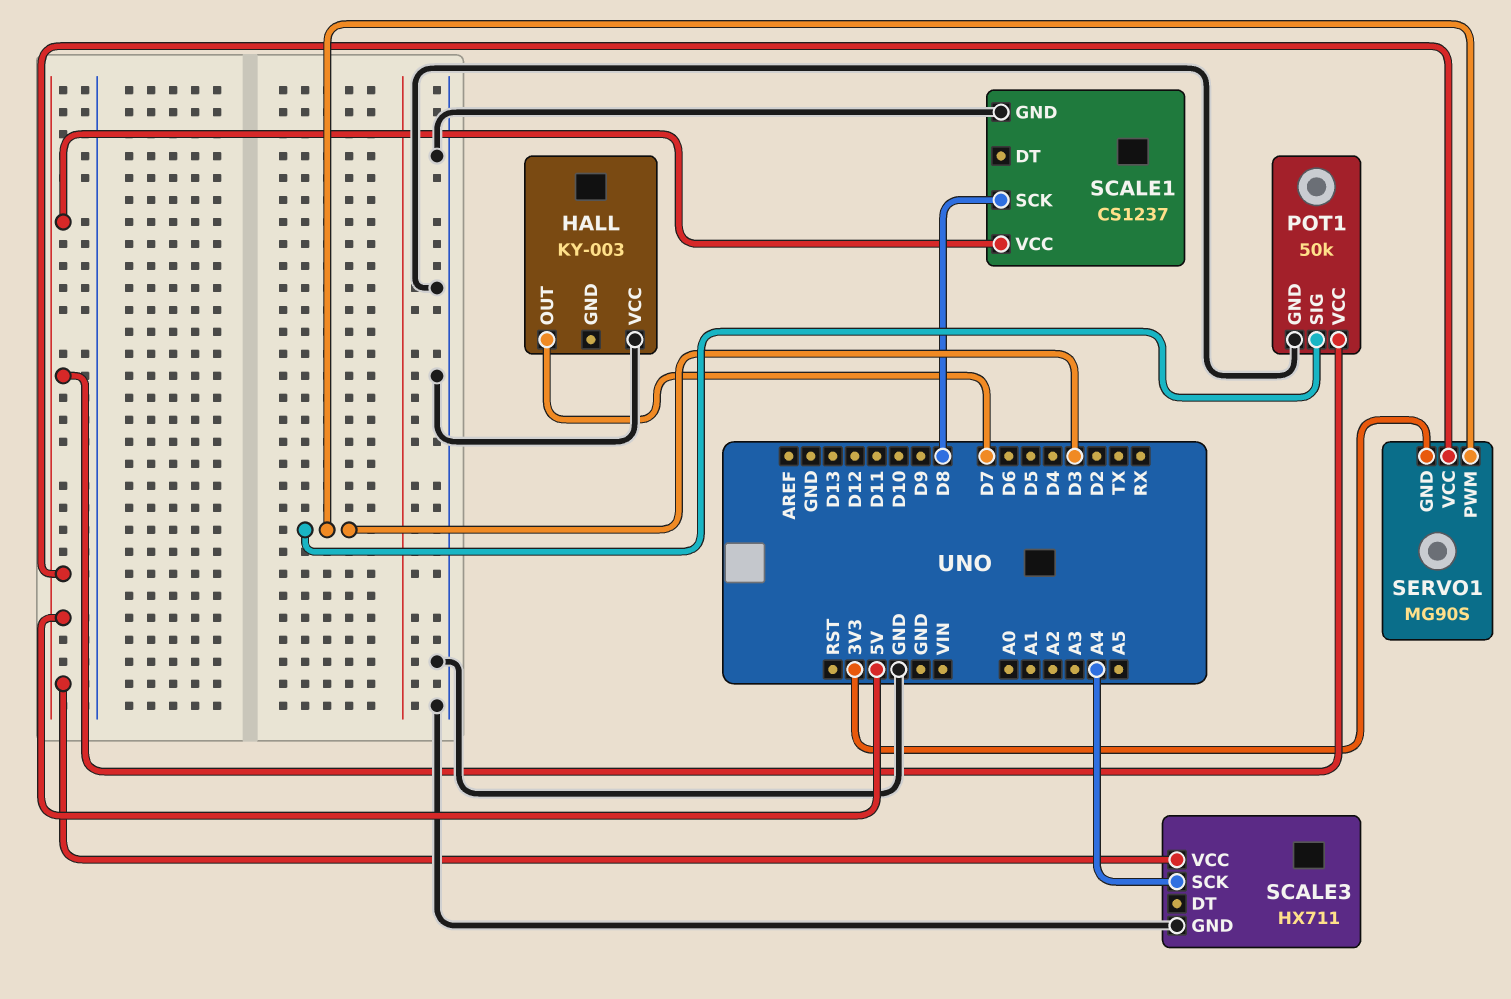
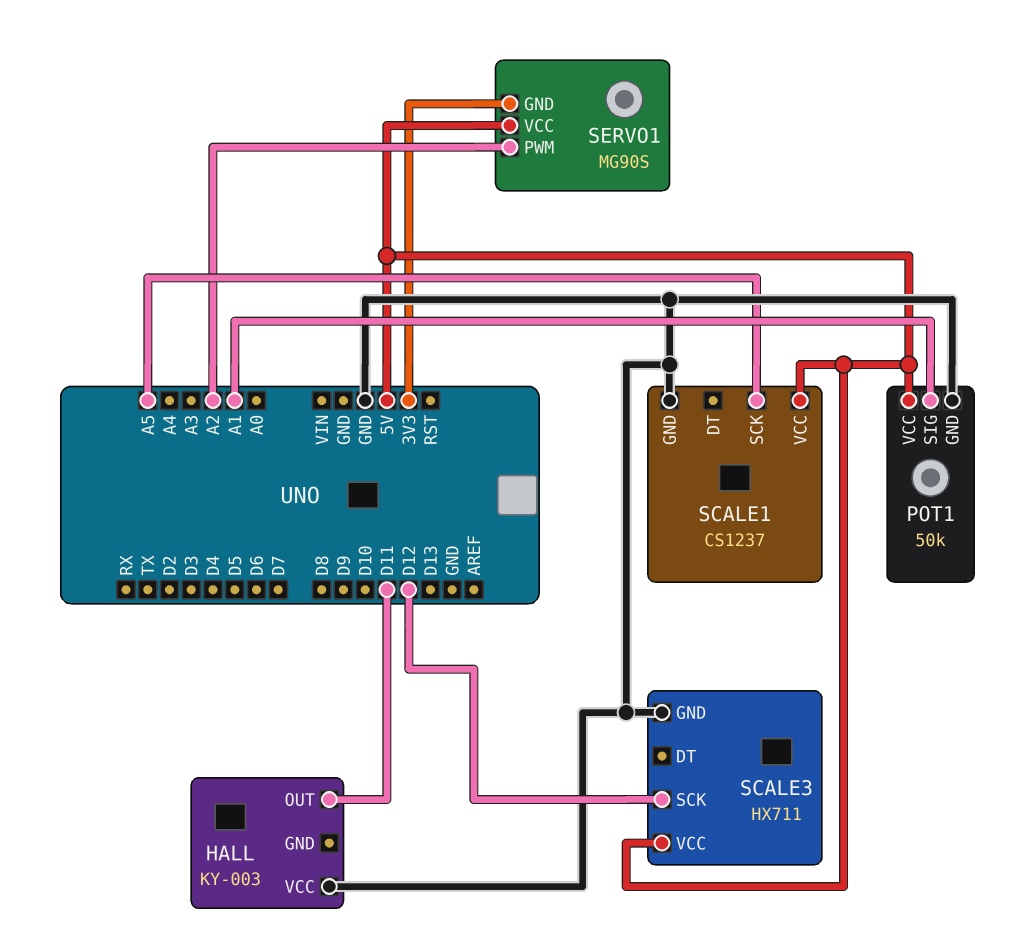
HALL pin OUT: D7 -> D11
POT1 pin SIG: D3 -> A1
SCALE1 pin SCK: D8 -> A5
SCALE3 pin SCK: A4 -> D12
SERVO1 pin PWM: D3 -> A2

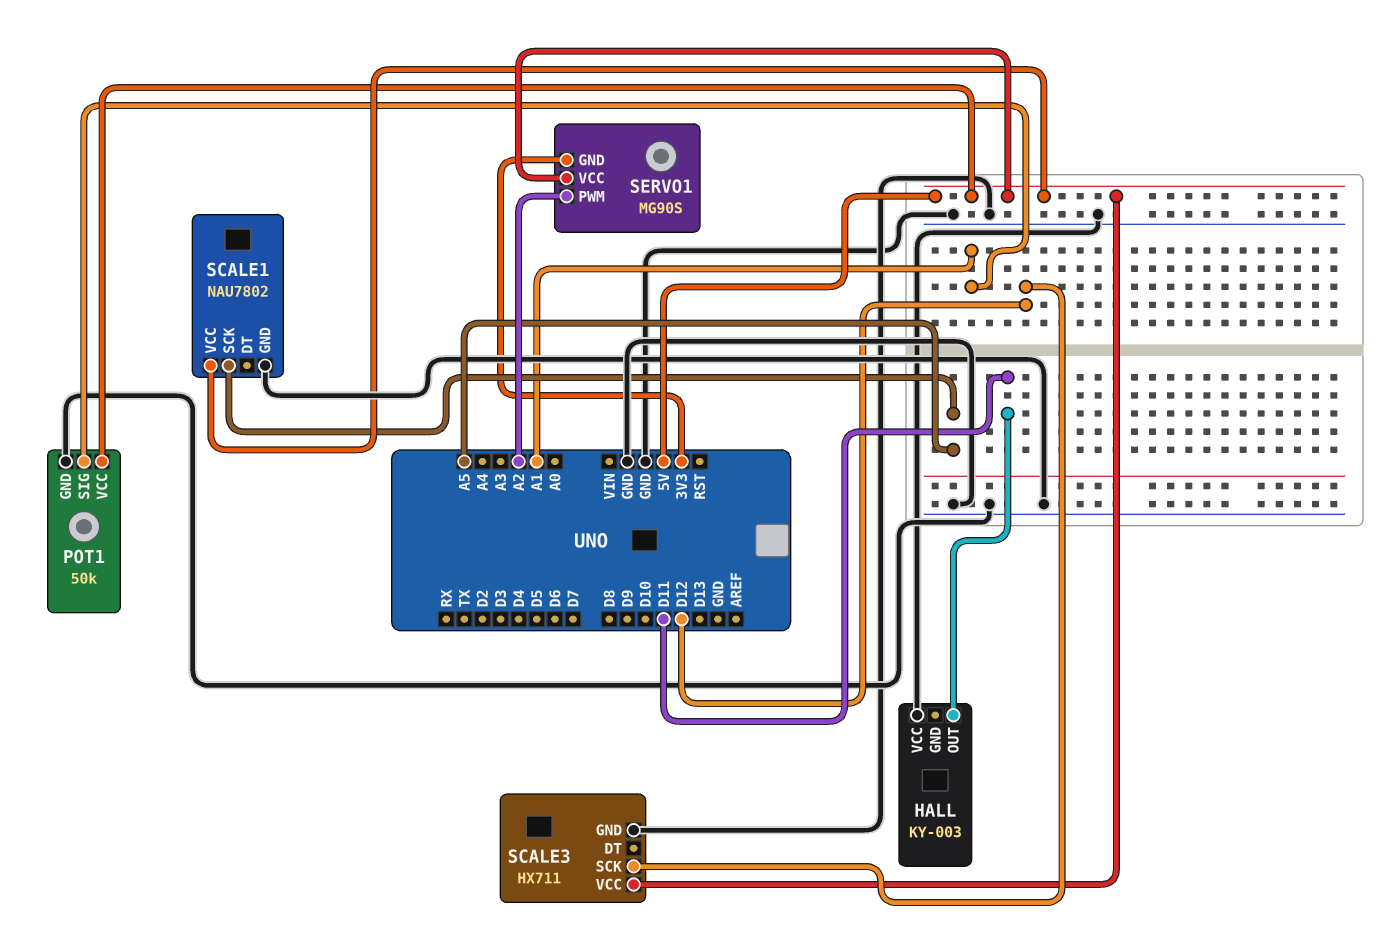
SCALE1: CS1237 -> NAU7802

